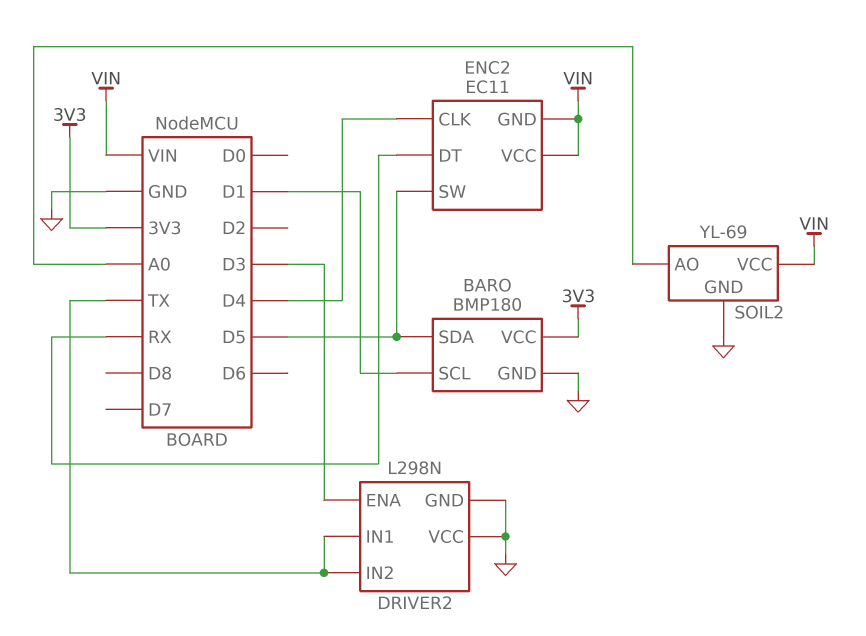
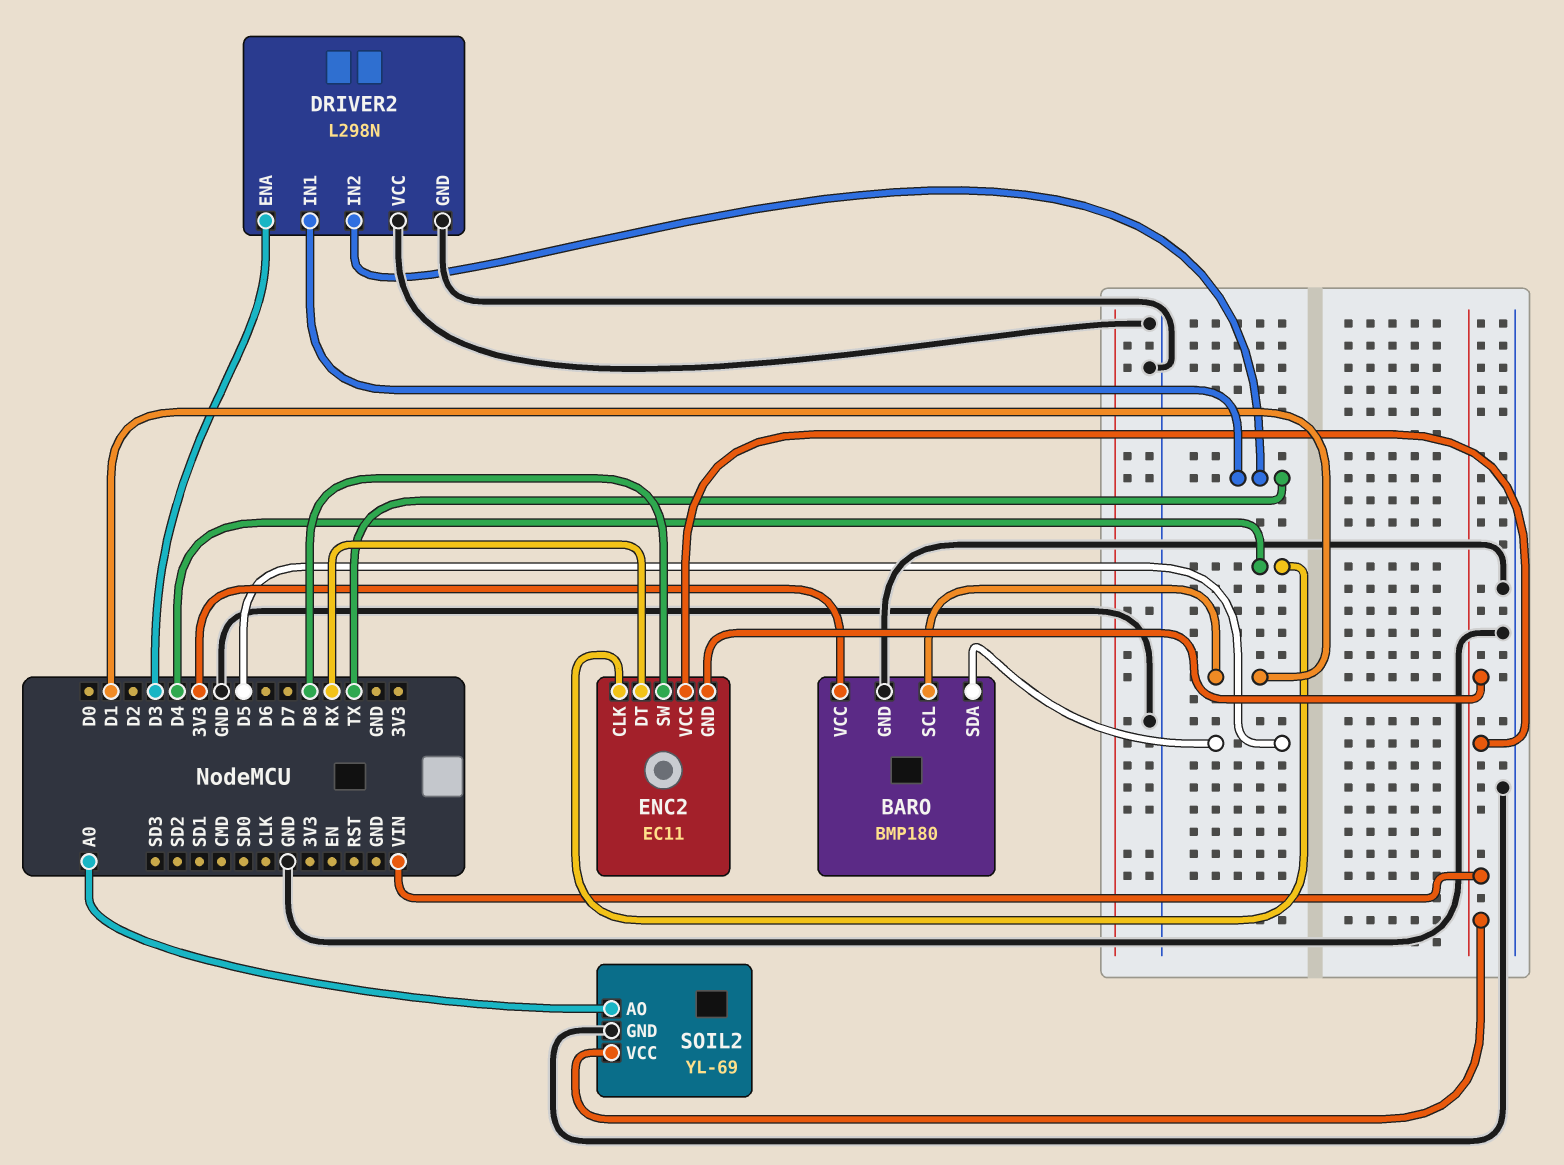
ENC2 pin SW: D5 -> D8

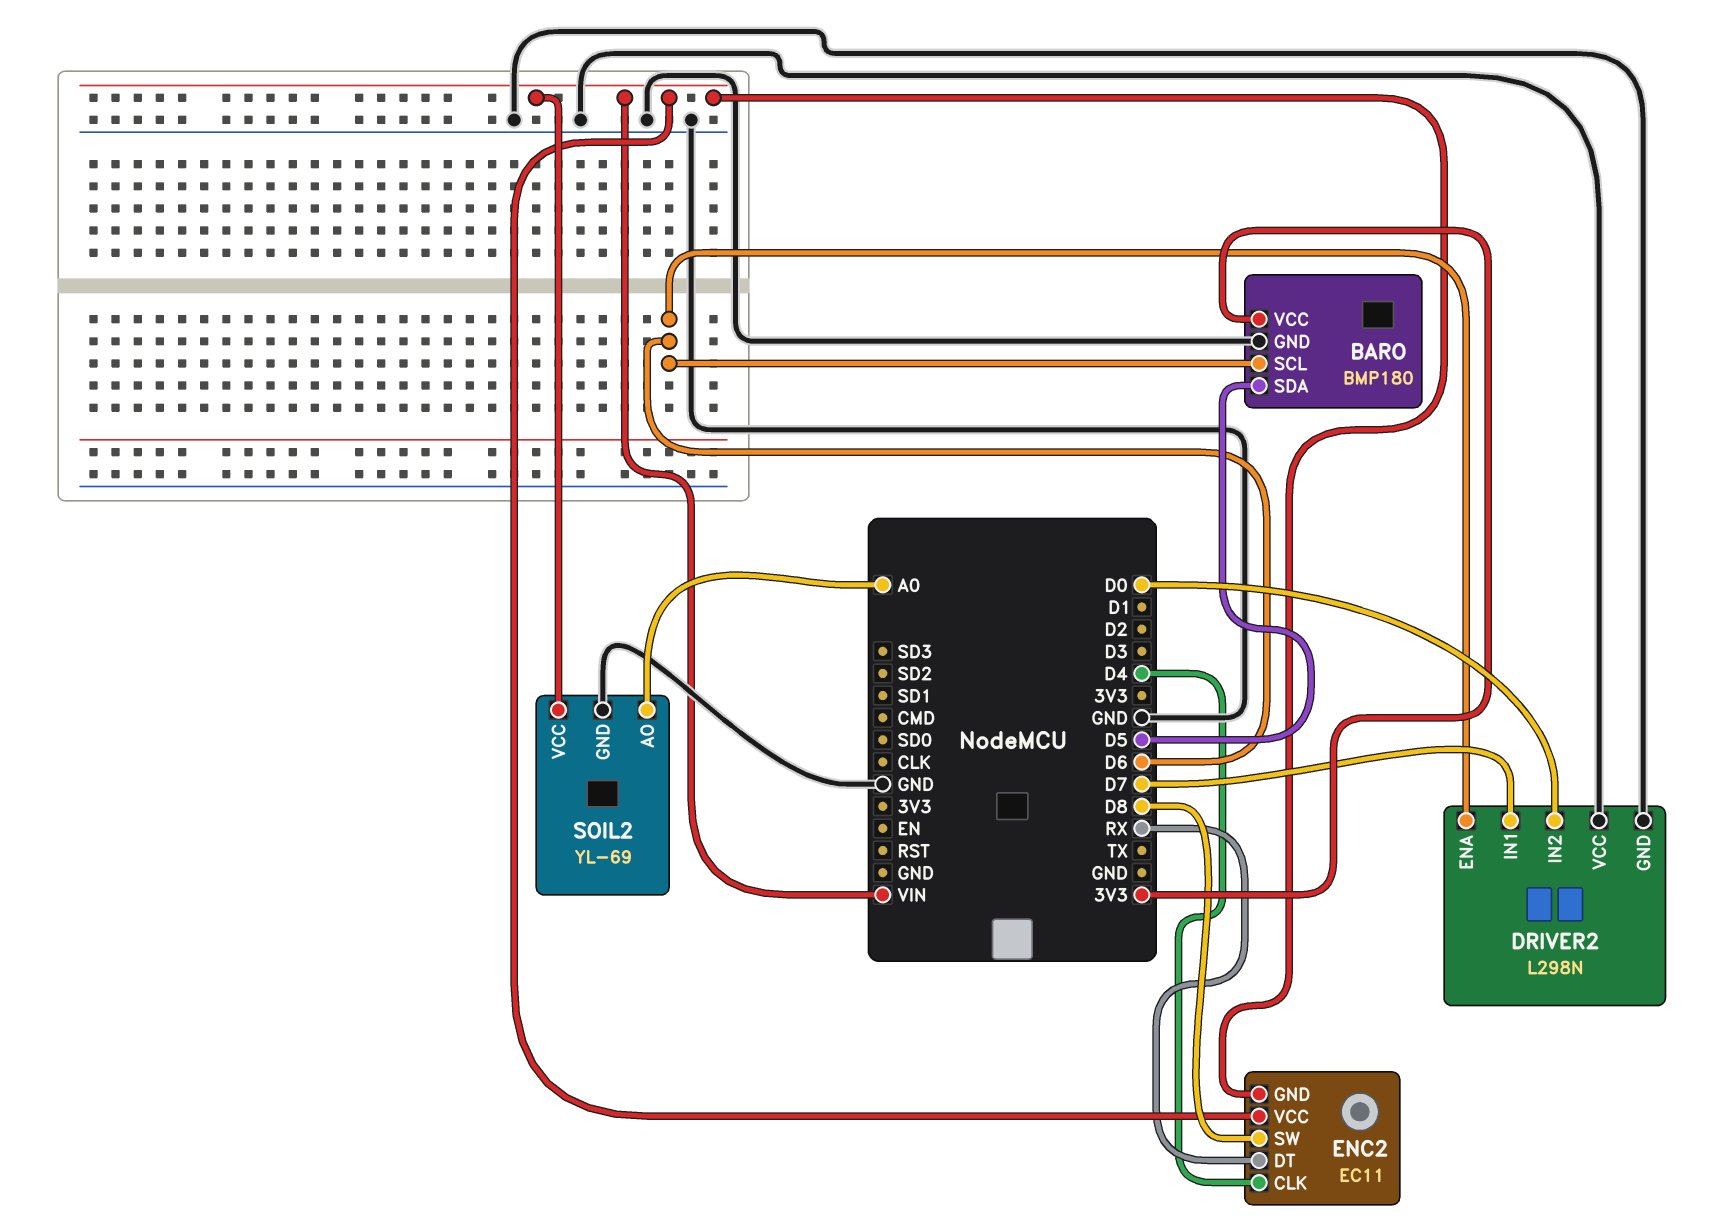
BARO pin SCL: D1 -> D6
DRIVER2 pin ENA: D3 -> D6
DRIVER2 pin IN1: TX -> D7
DRIVER2 pin IN2: TX -> D0

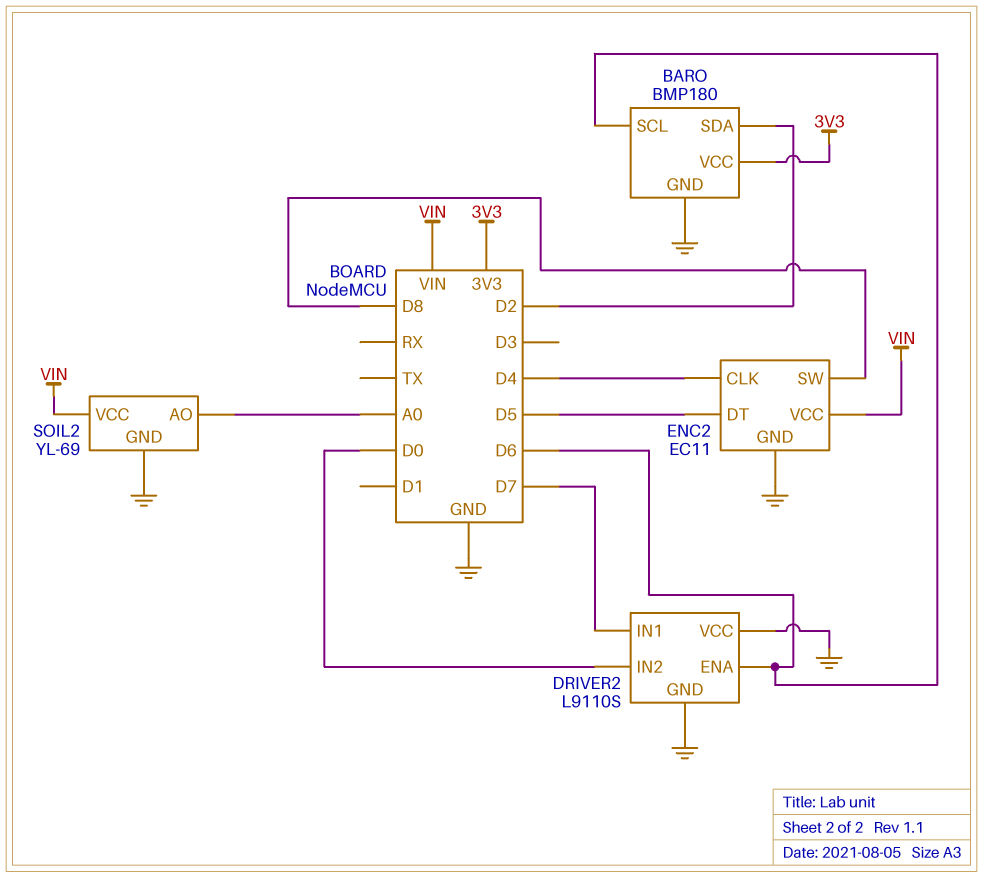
BARO pin SDA: D5 -> D2
DRIVER2: L298N -> L9110S
ENC2 pin DT: RX -> D5
ENC2 pin GND: VIN -> GND

